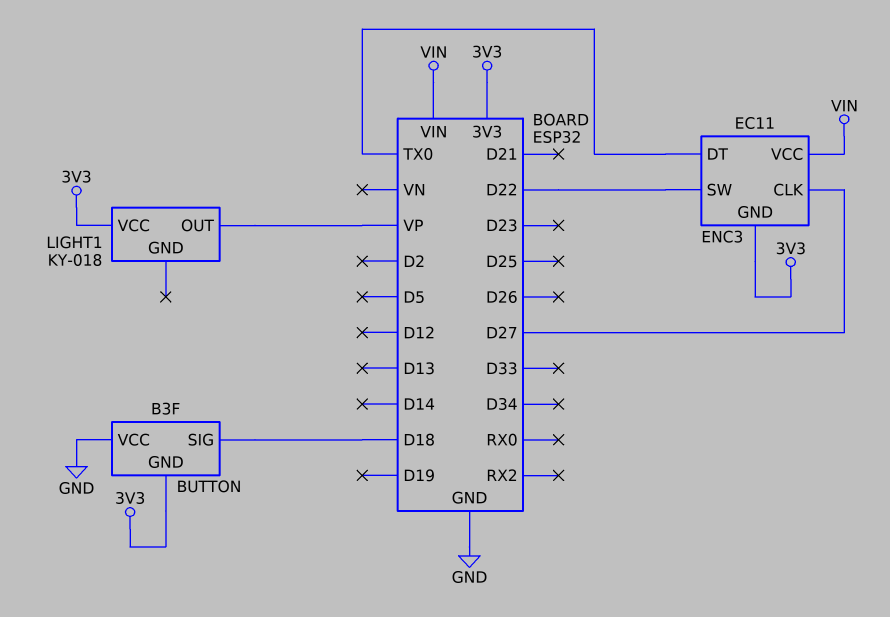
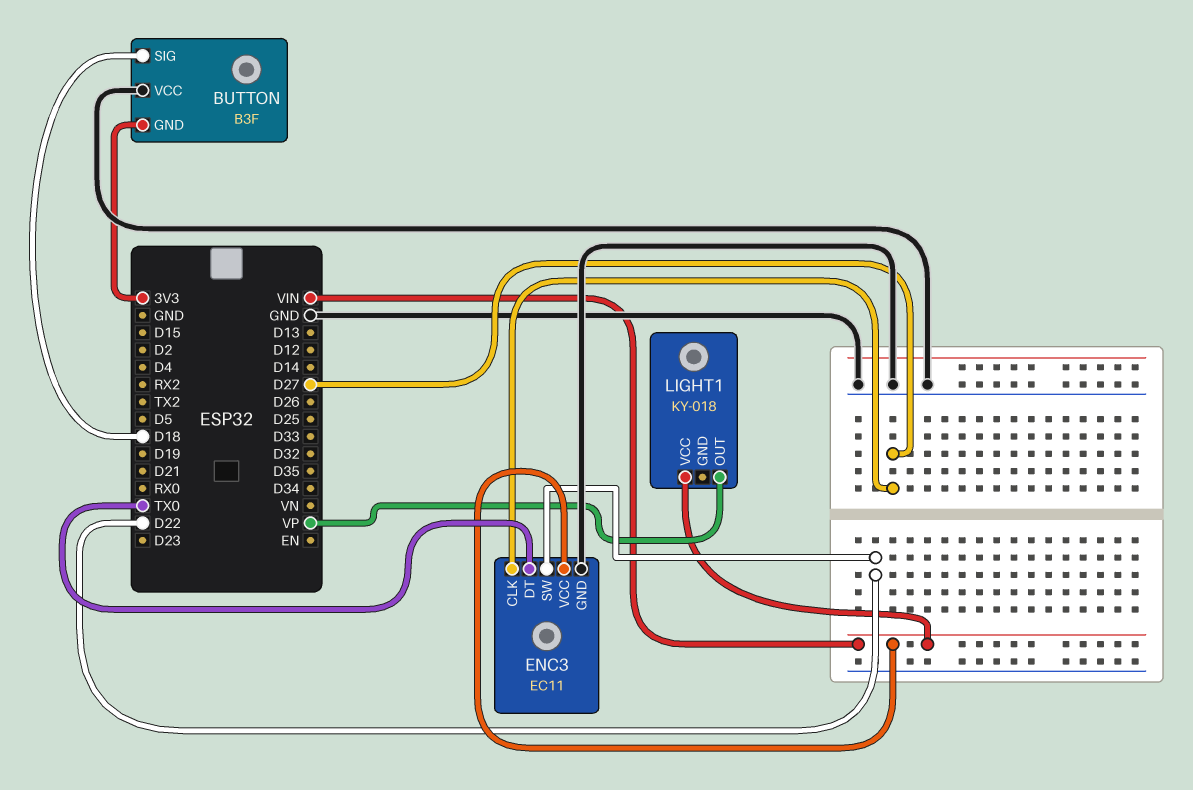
ENC3 pin GND: 3V3 -> GND
LIGHT1 pin VCC: 3V3 -> VIN

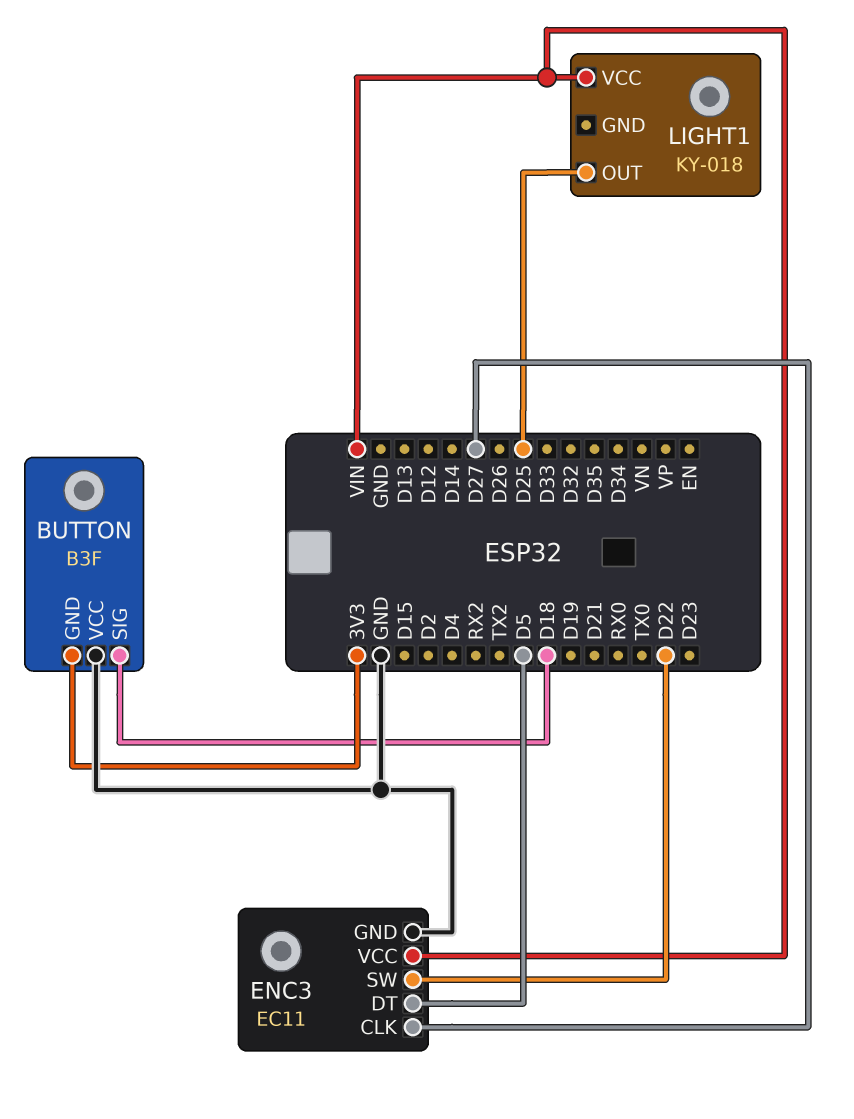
ENC3 pin DT: TX0 -> D5
LIGHT1 pin OUT: VP -> D25

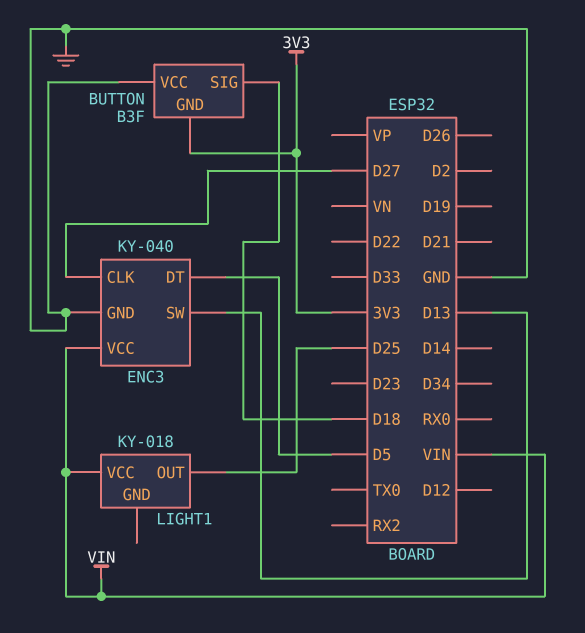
ENC3: EC11 -> KY-040
ENC3 pin SW: D22 -> D13

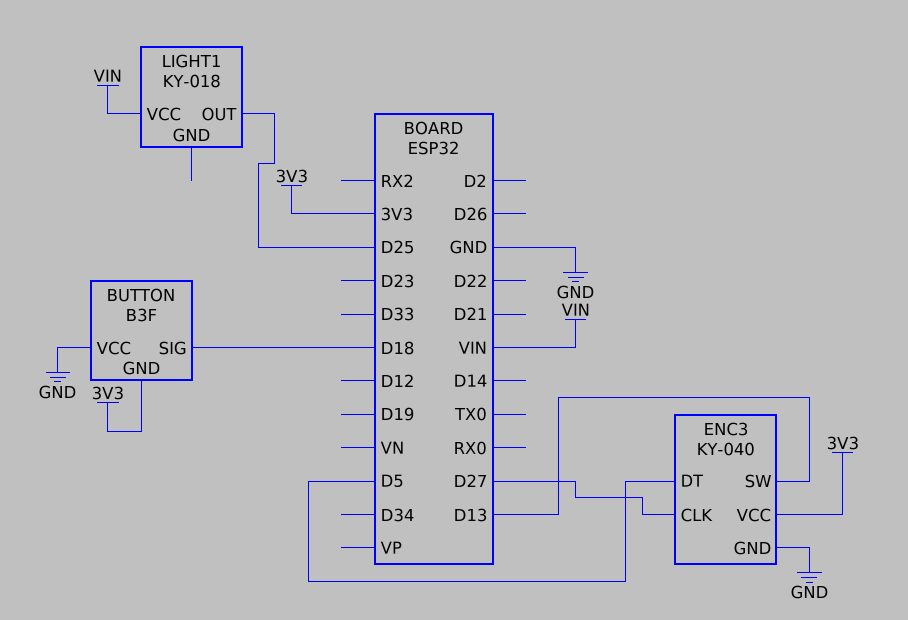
ENC3 pin VCC: VIN -> 3V3

